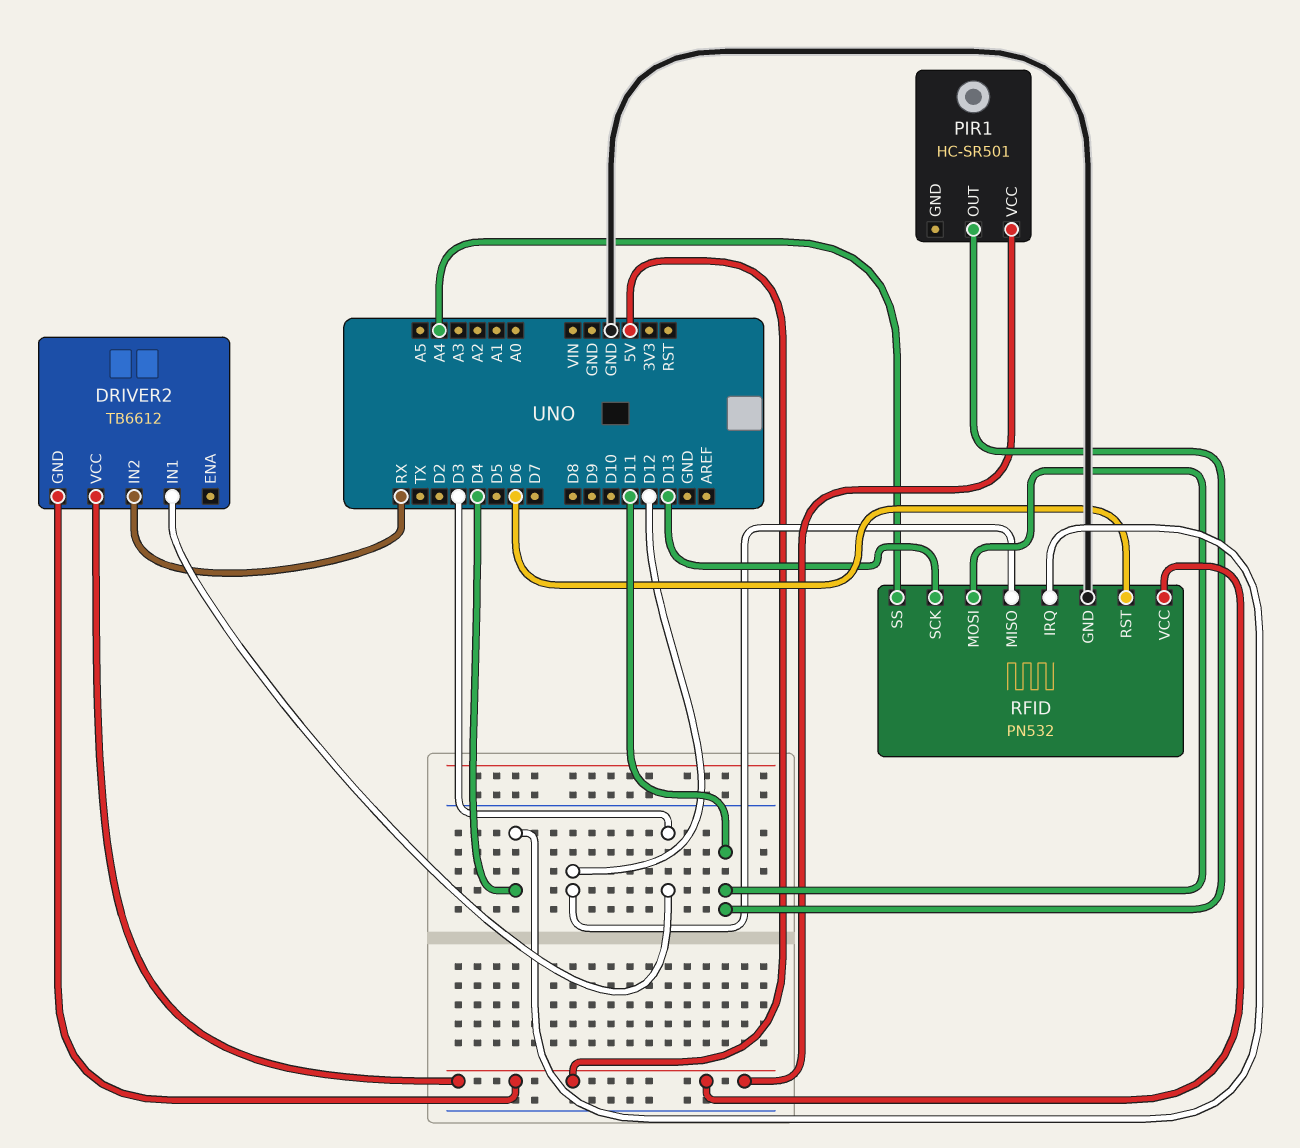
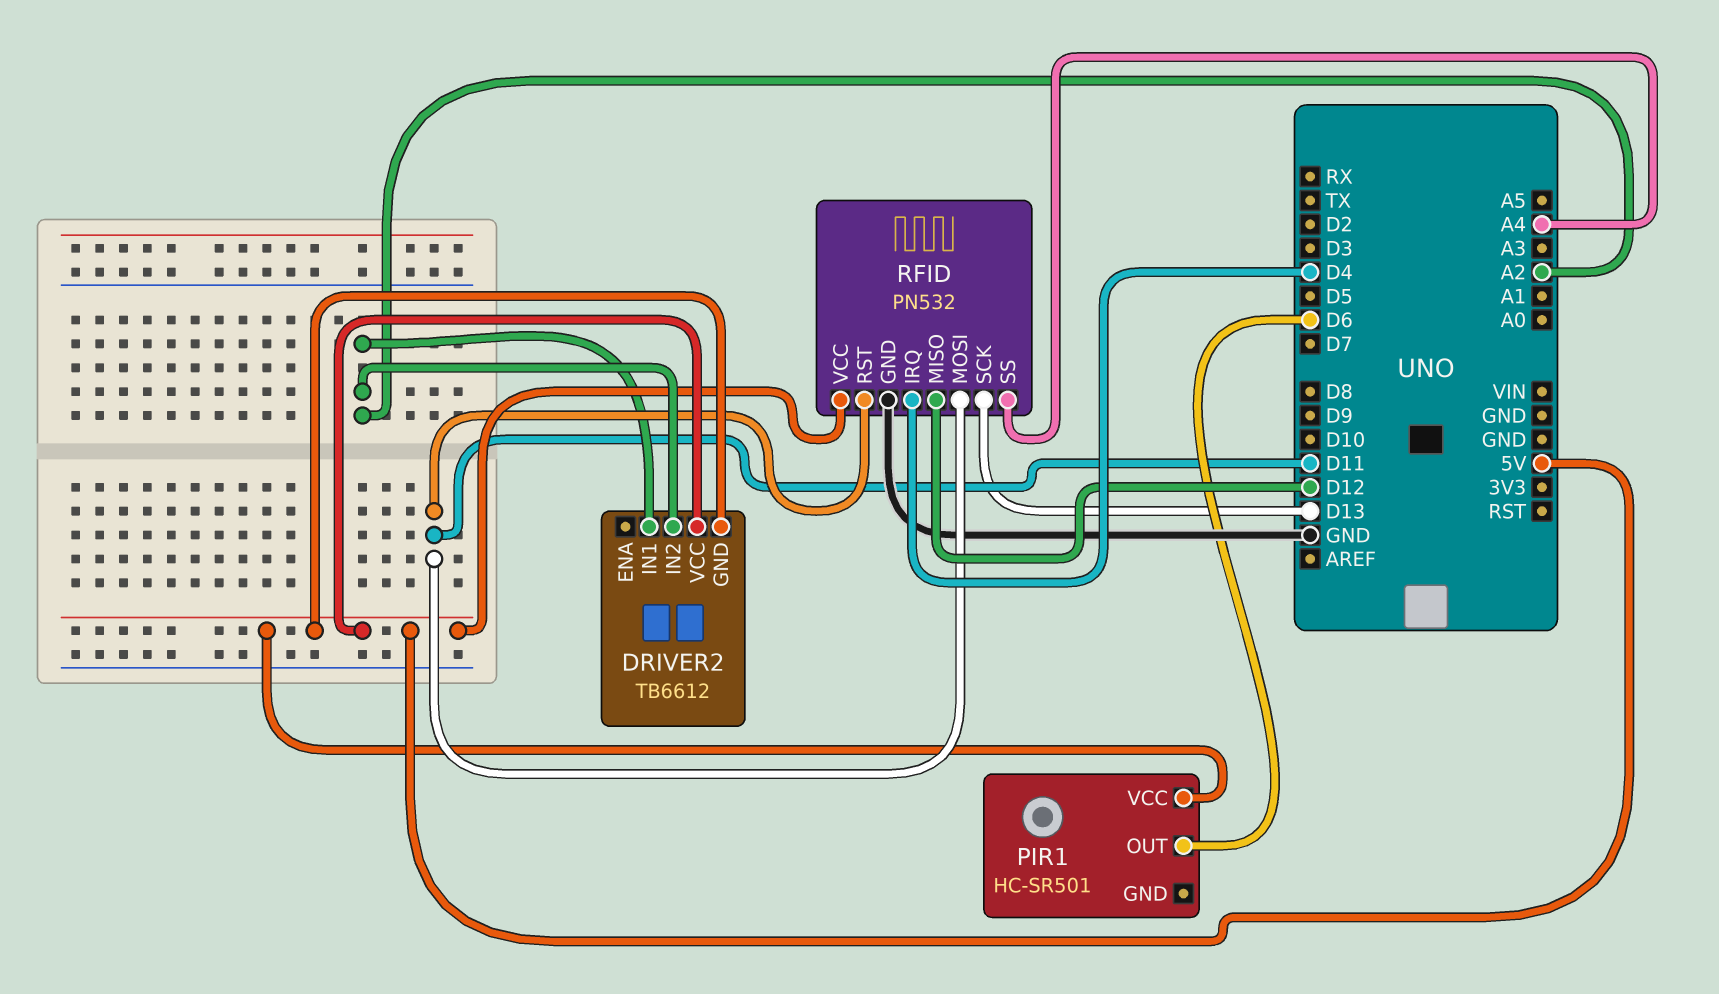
DRIVER2 pin IN1: D3 -> A2
DRIVER2 pin IN2: RX -> A2
PIR1 pin OUT: D11 -> D6
RFID pin RST: D6 -> D11

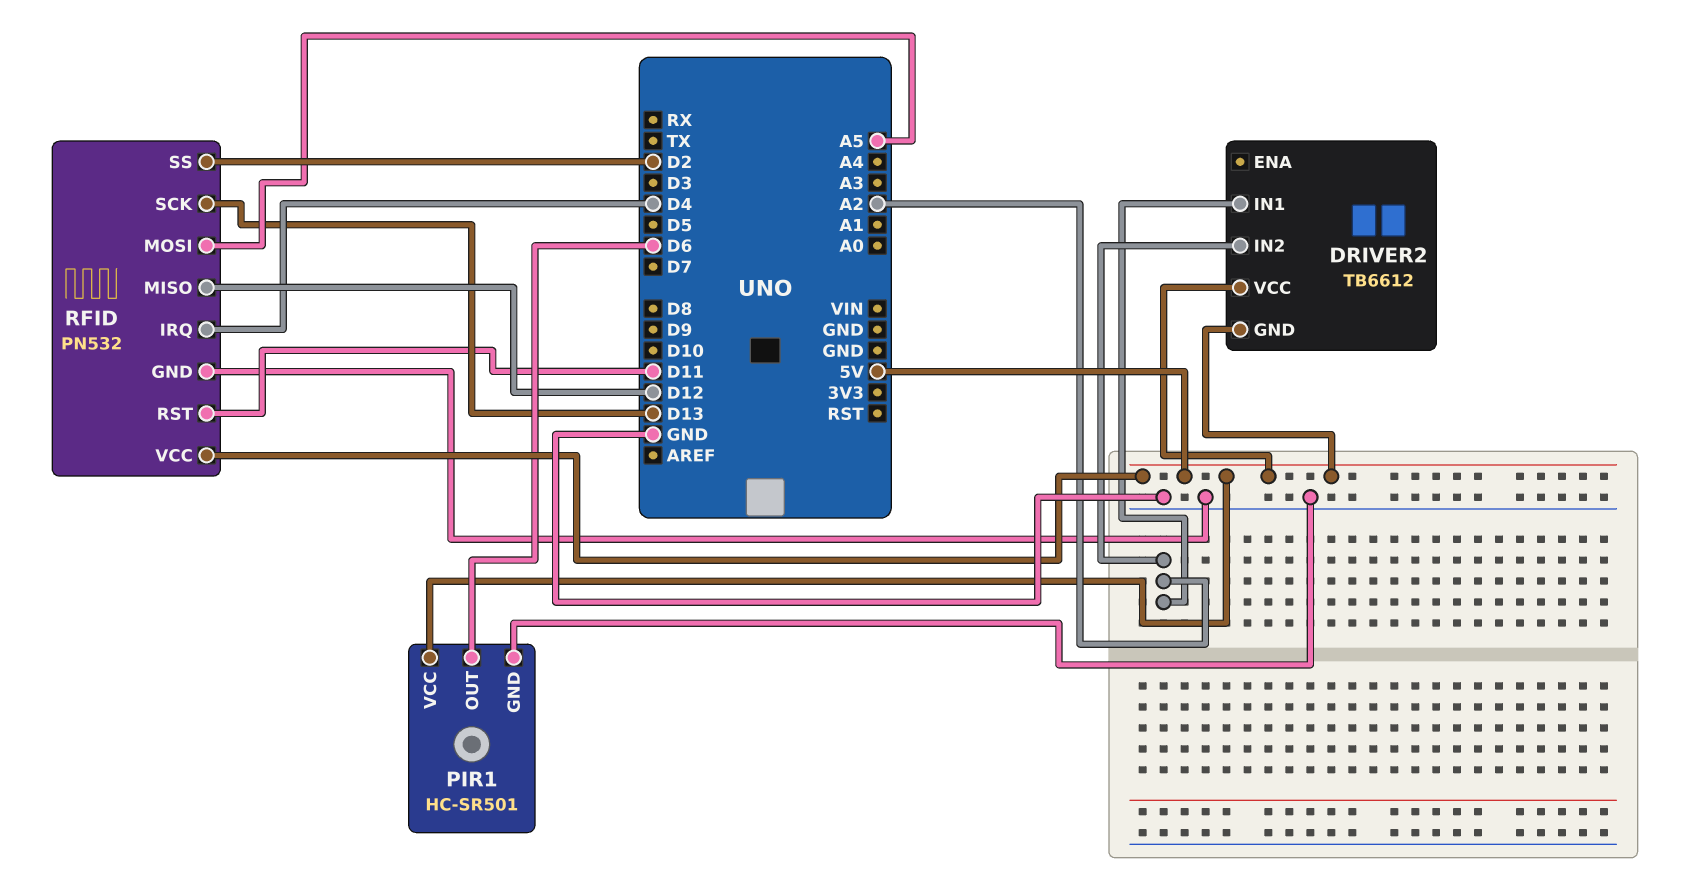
PIR1 pin GND: none -> GND
RFID pin MOSI: D11 -> A5
RFID pin SS: A4 -> D2

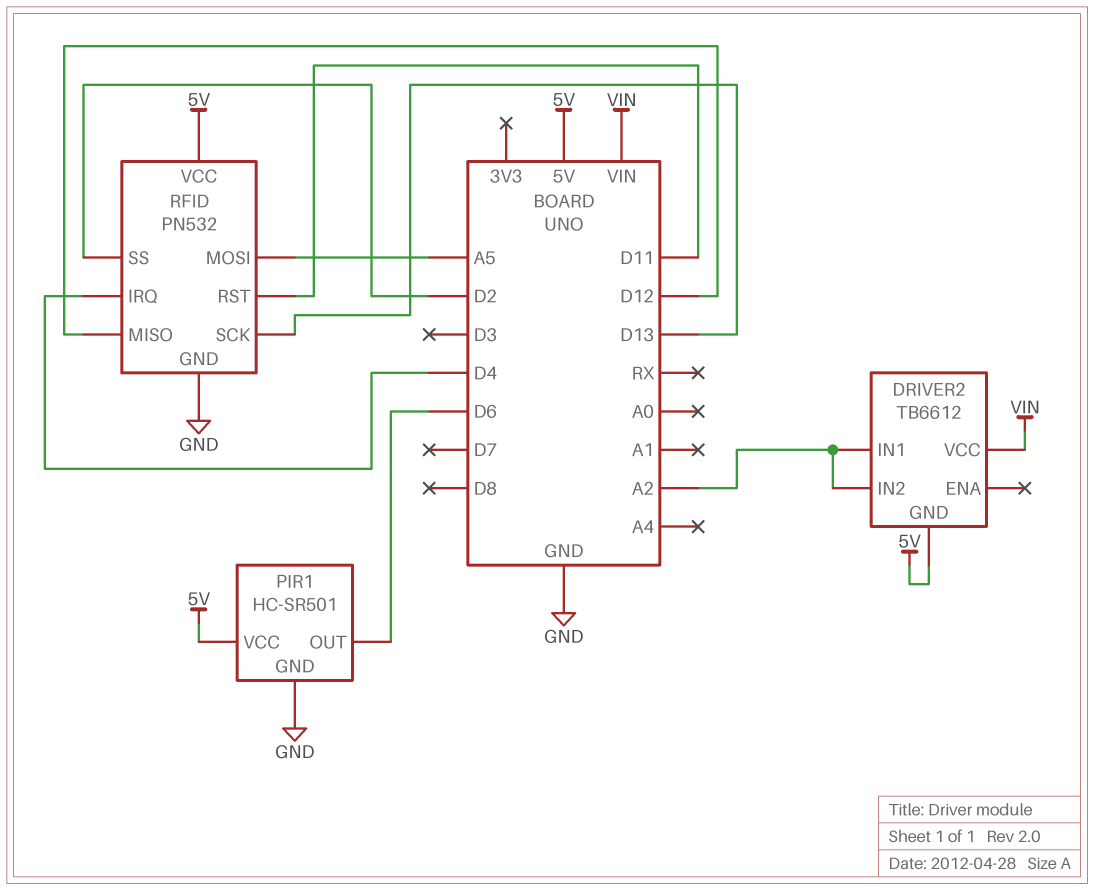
DRIVER2 pin VCC: 5V -> VIN

